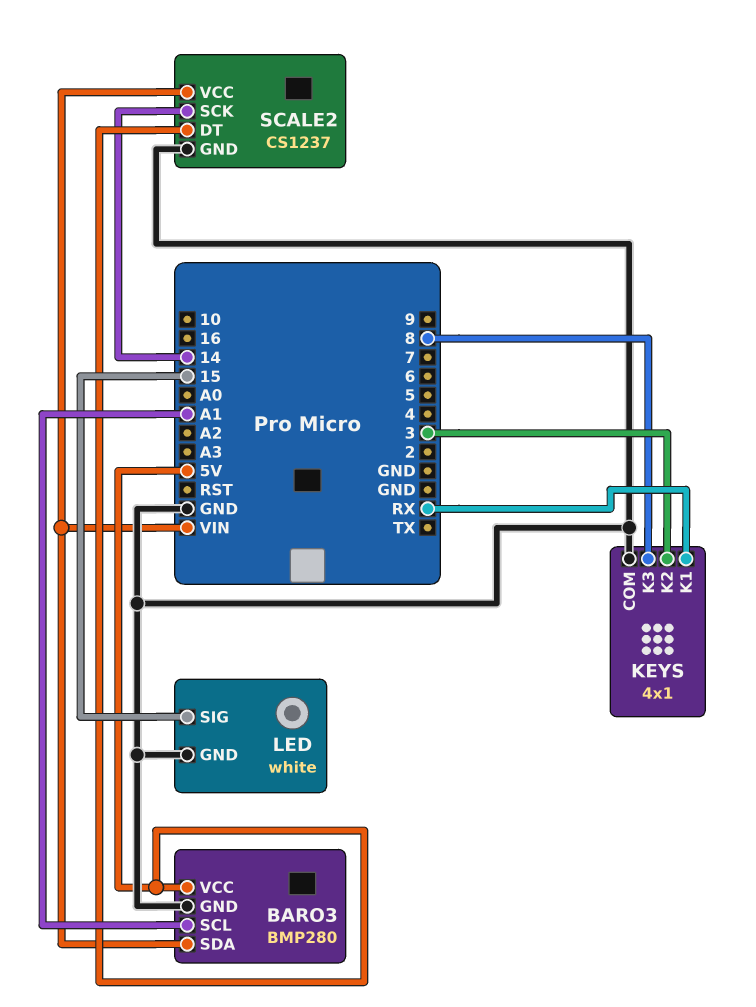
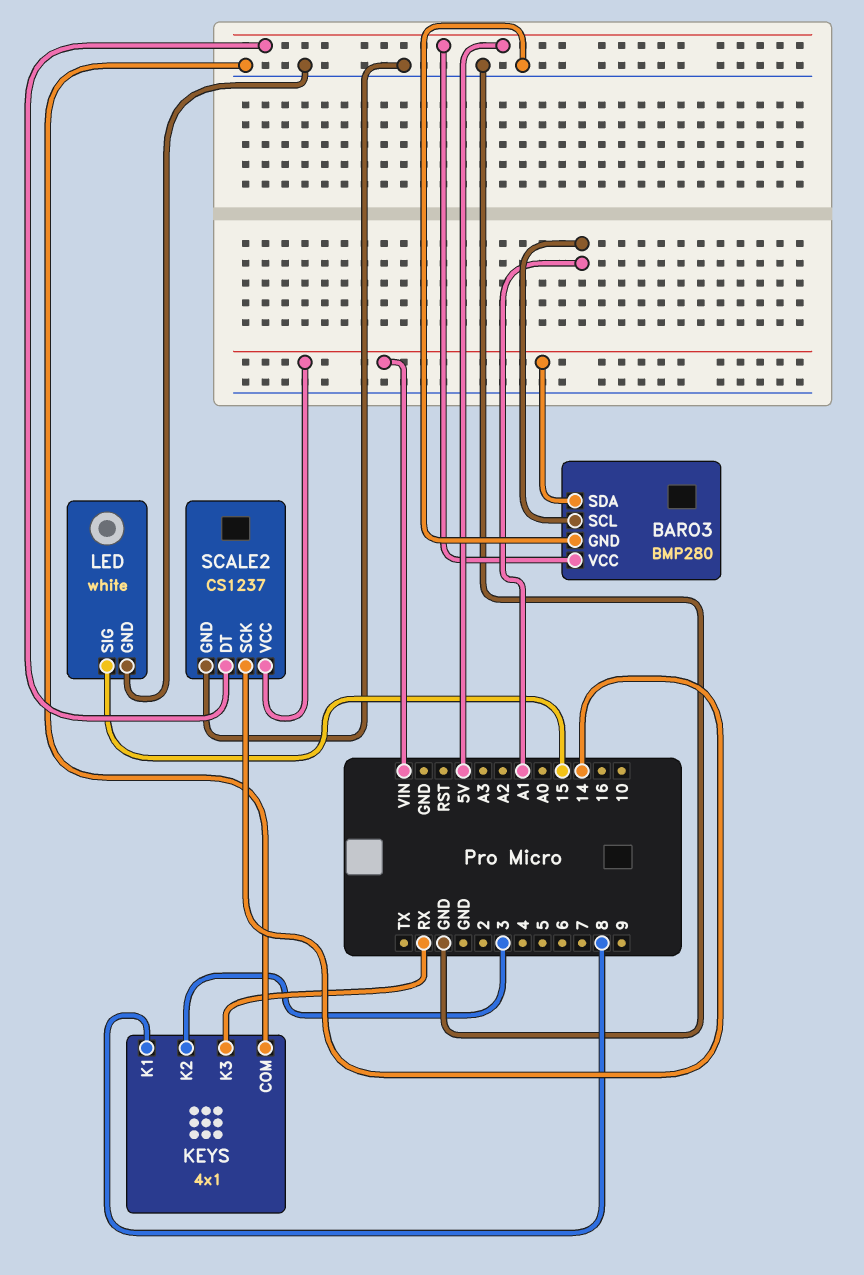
KEYS pin K1: RX -> 8
KEYS pin K3: 8 -> RX

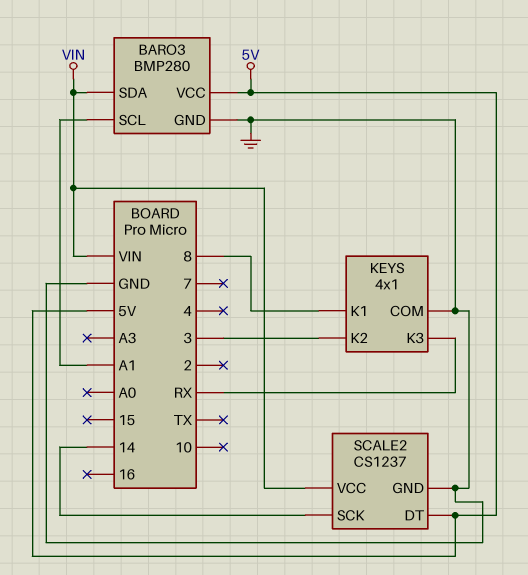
LED: white -> none
LED pin GND: GND -> none
LED pin SIG: 15 -> none

